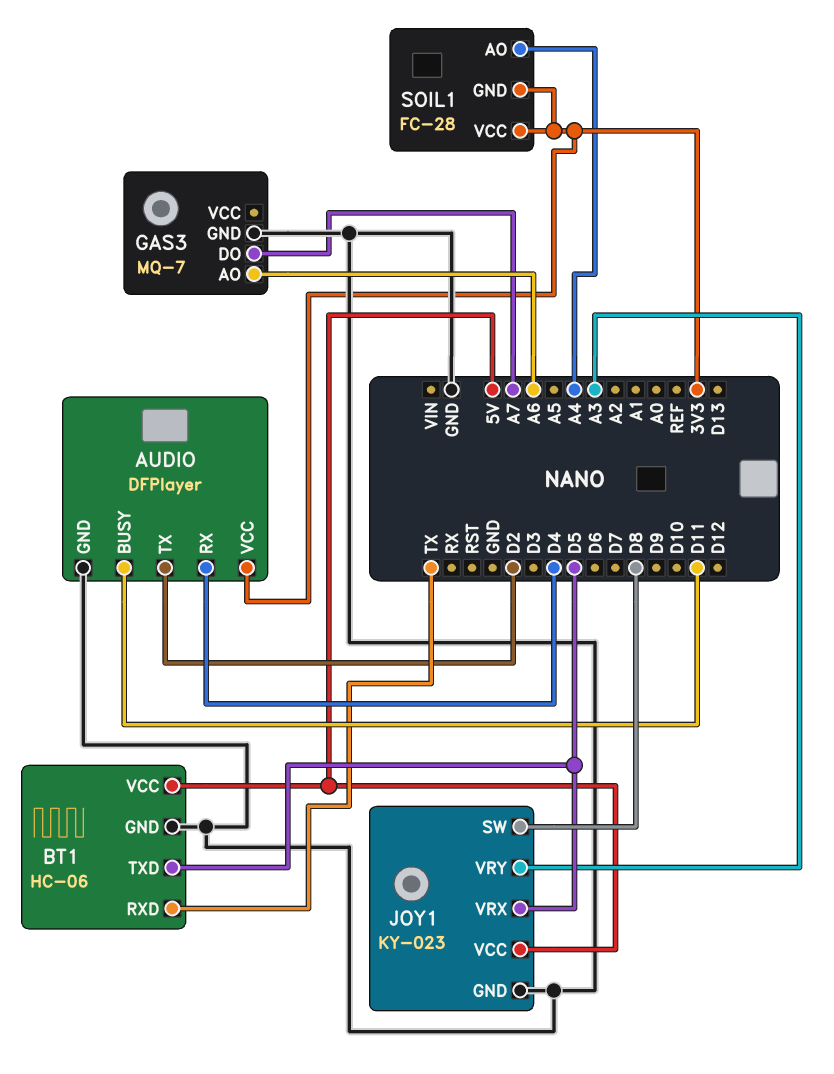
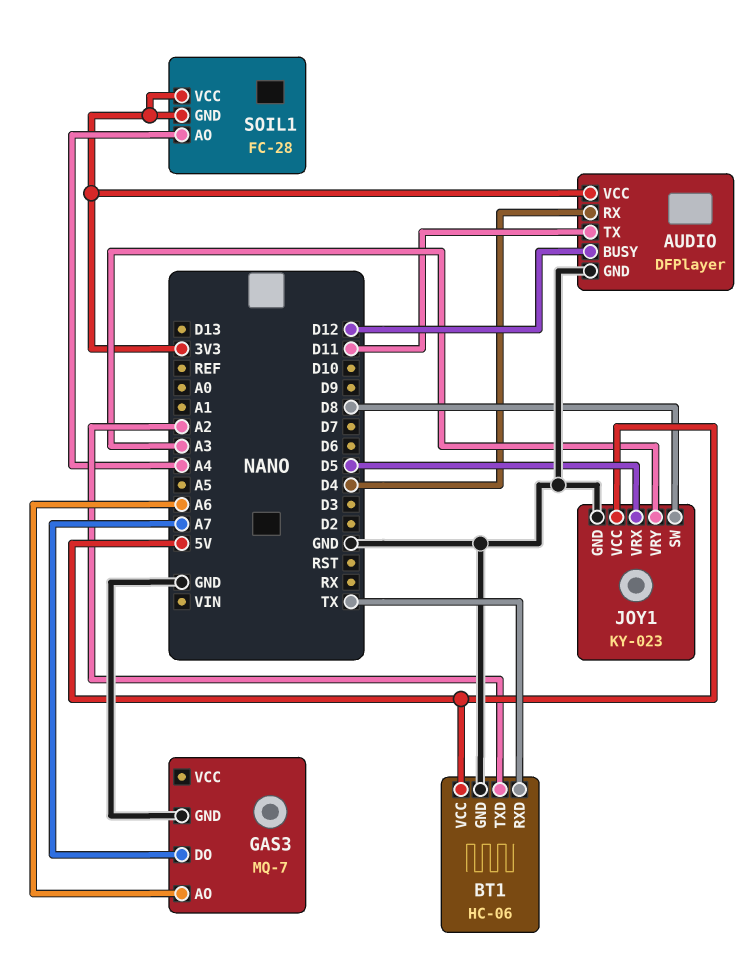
AUDIO pin BUSY: D11 -> D12
AUDIO pin TX: D2 -> D11
BT1 pin TXD: D5 -> A2

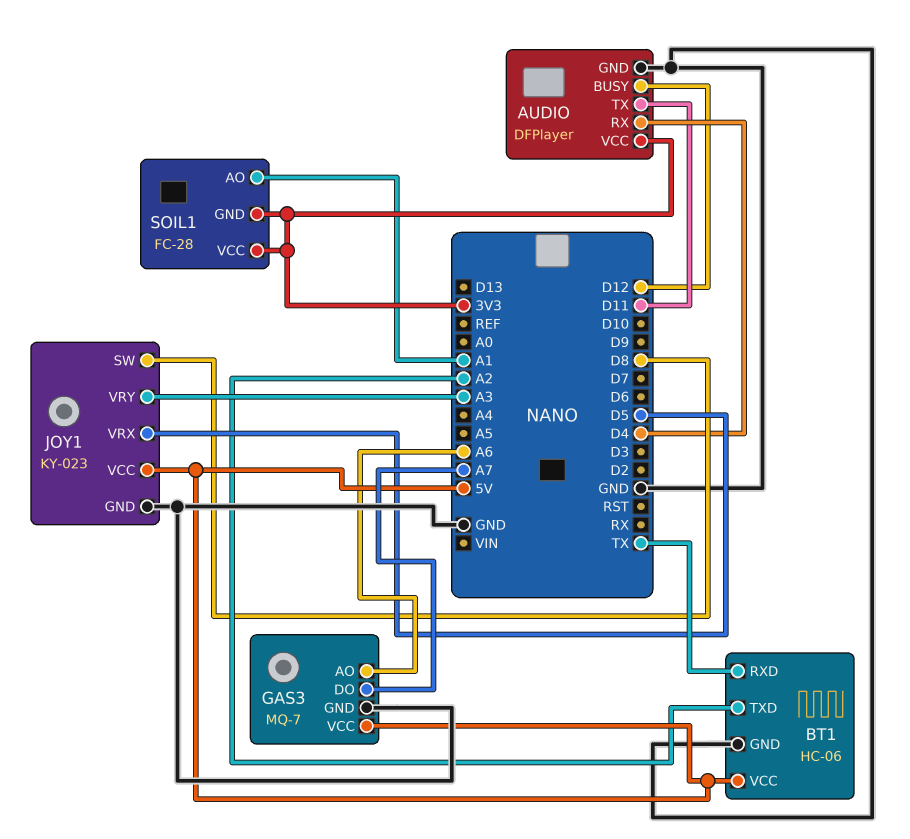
GAS3 pin VCC: none -> 5V
SOIL1 pin AO: A4 -> A1

